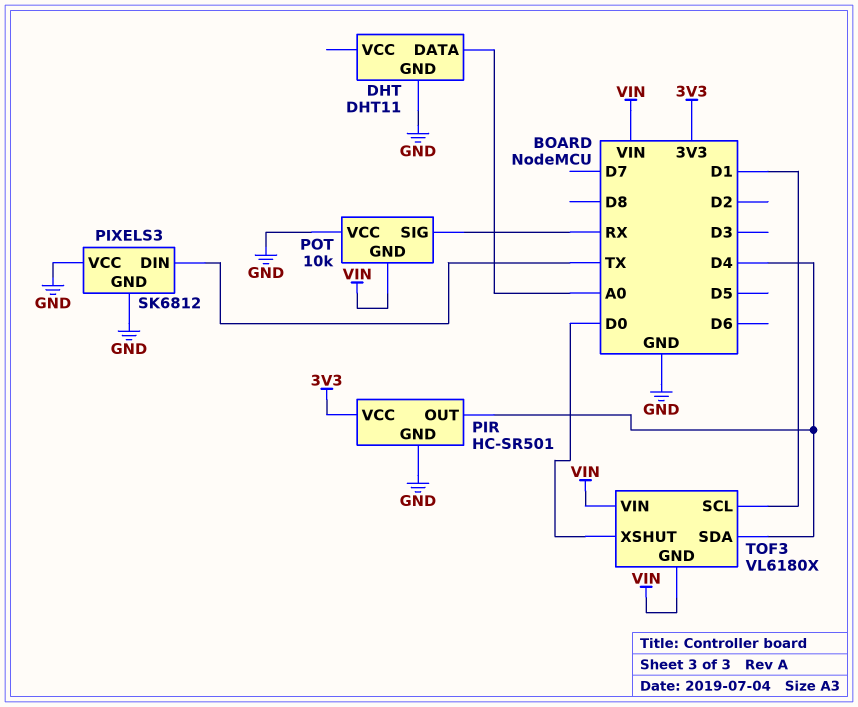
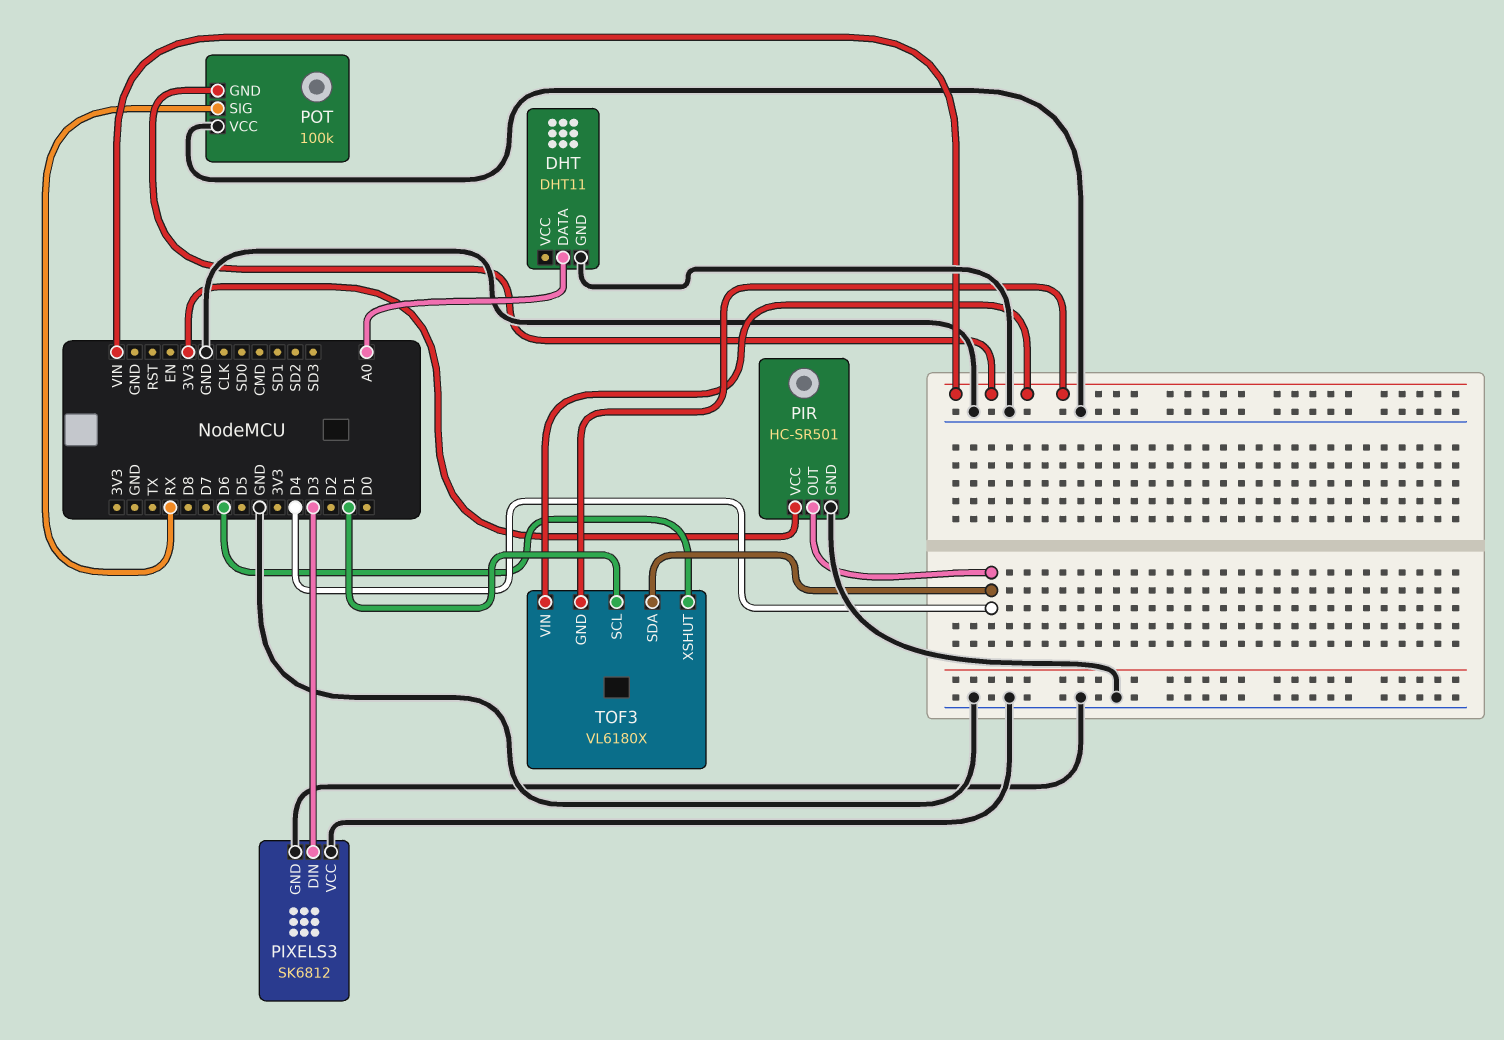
PIXELS3 pin DIN: TX -> D3
POT: 10k -> 100k
TOF3 pin XSHUT: D0 -> D6

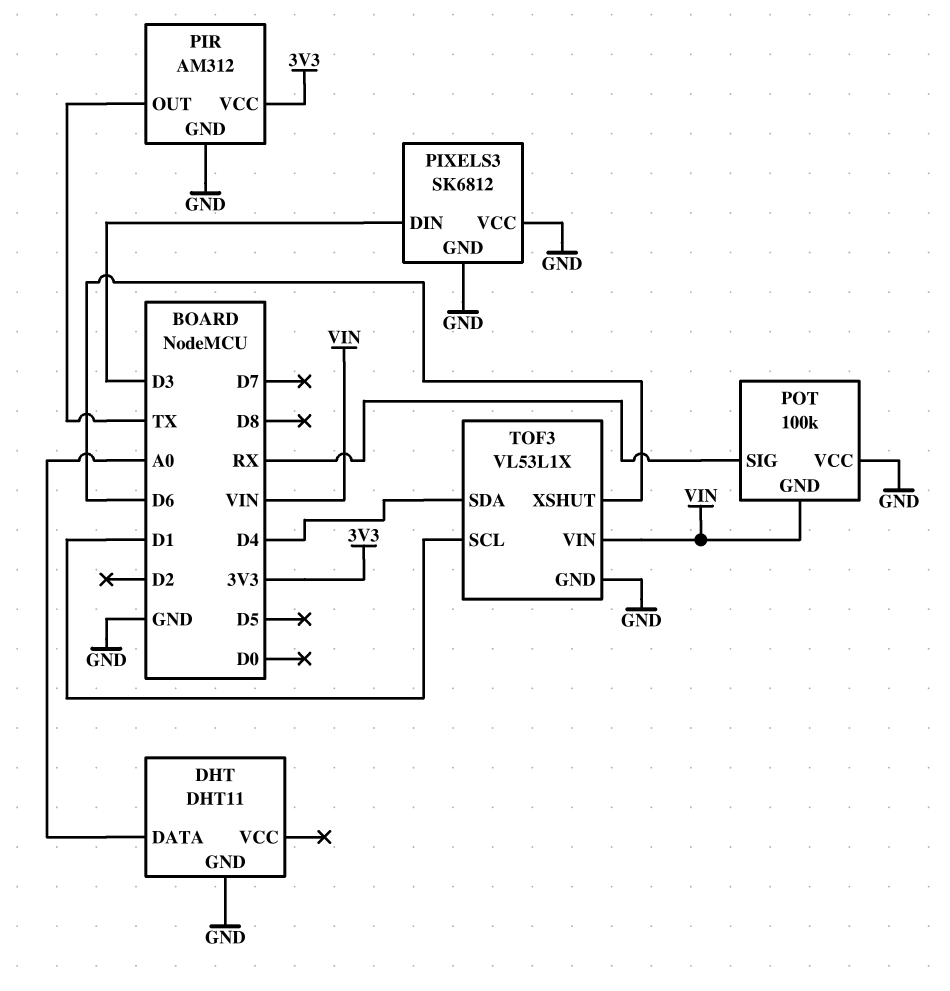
PIR: HC-SR501 -> AM312
PIR pin OUT: D4 -> TX
TOF3: VL6180X -> VL53L1X
TOF3 pin GND: VIN -> GND

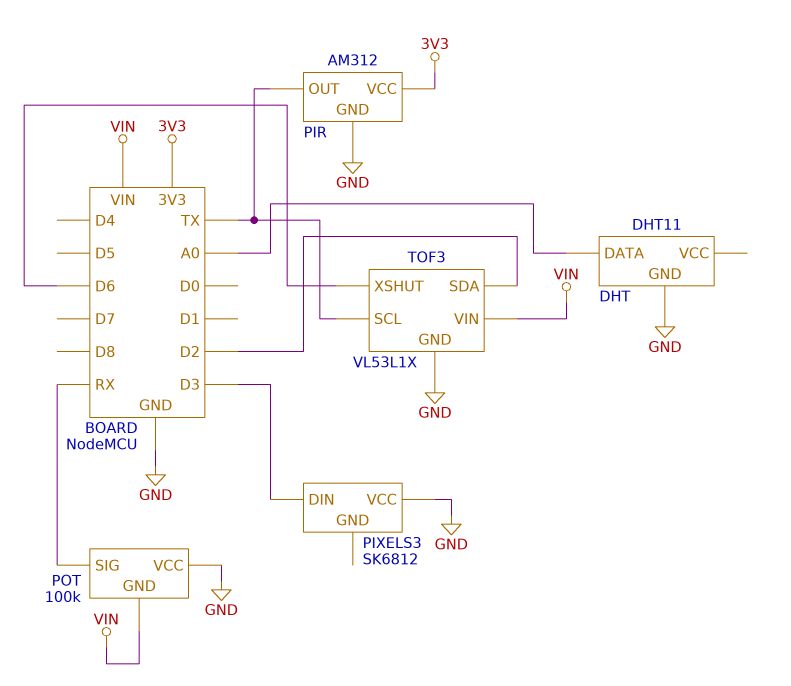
PIXELS3 pin GND: GND -> none
TOF3 pin SCL: D1 -> TX
TOF3 pin SDA: D4 -> D2

